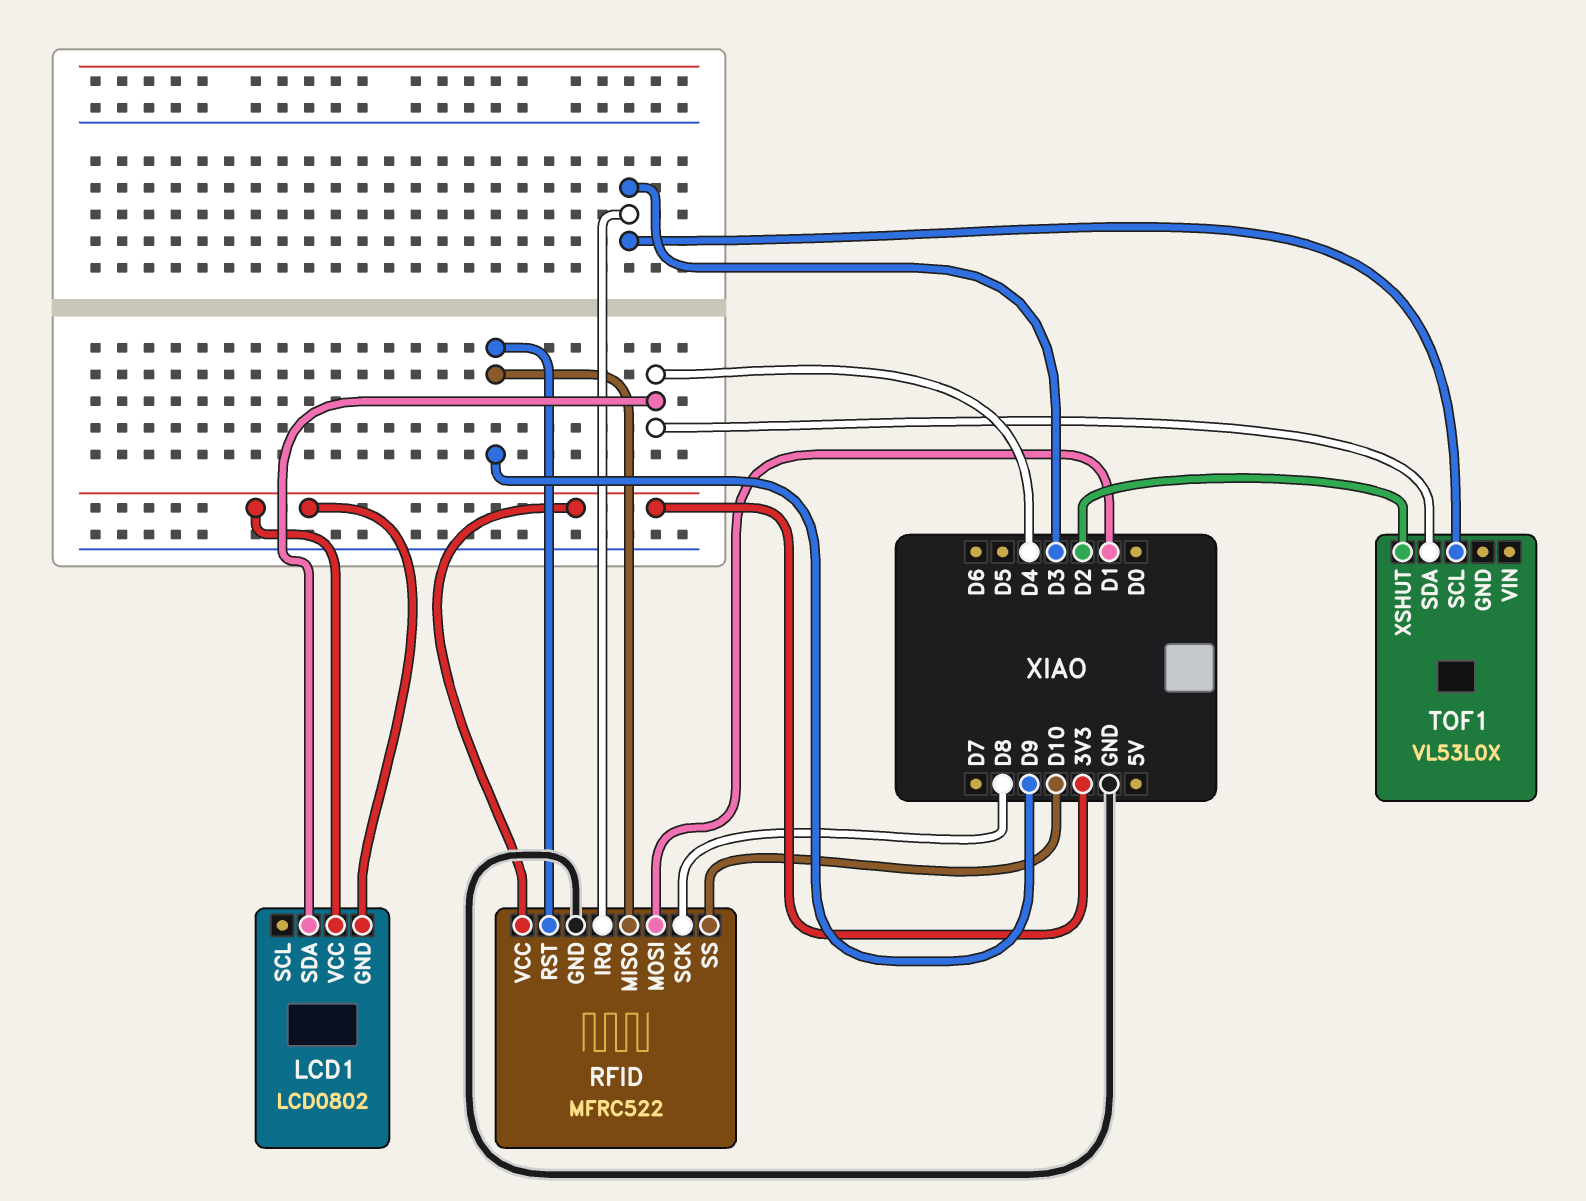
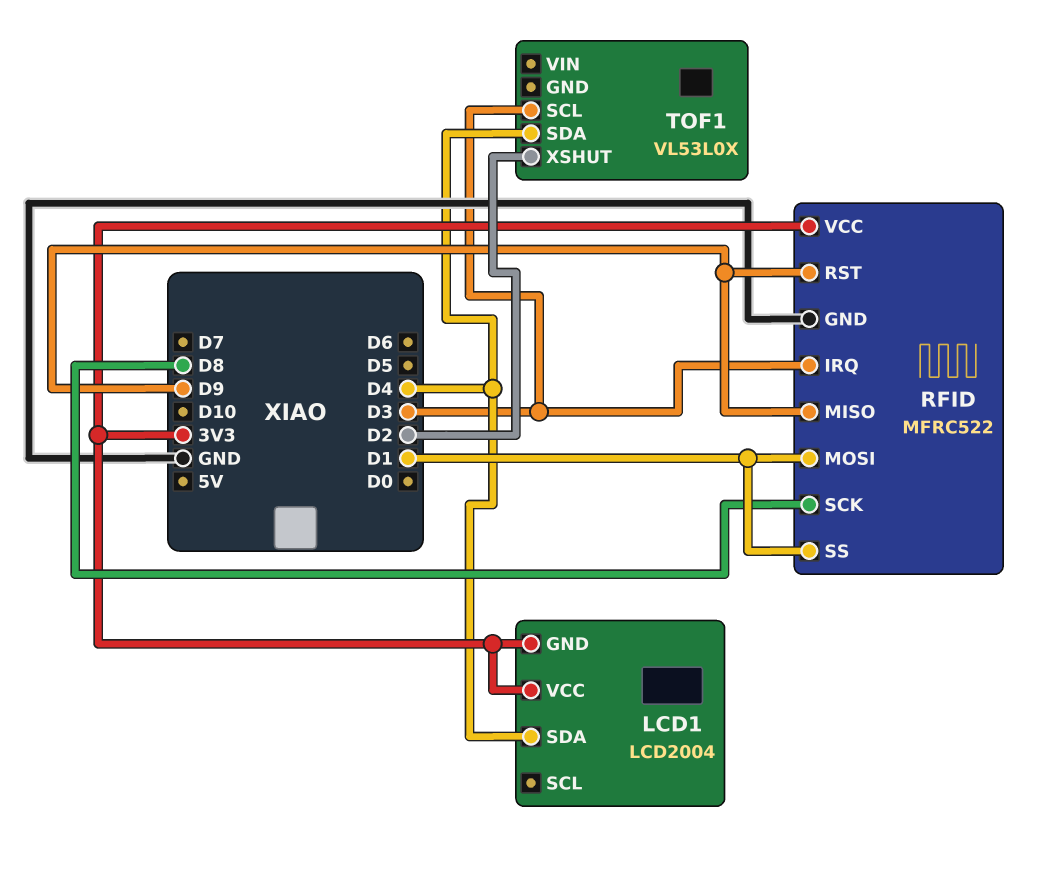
LCD1: LCD0802 -> LCD2004
RFID pin SS: D10 -> D1

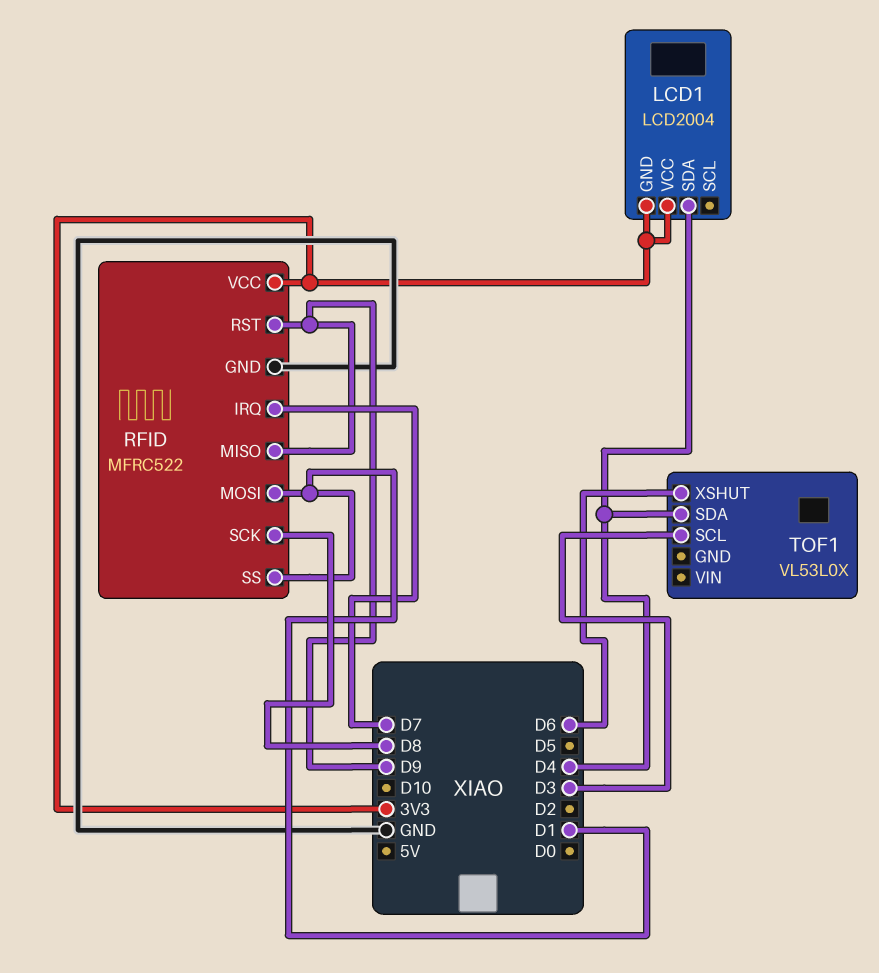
RFID pin IRQ: D3 -> D7
TOF1 pin XSHUT: D2 -> D6

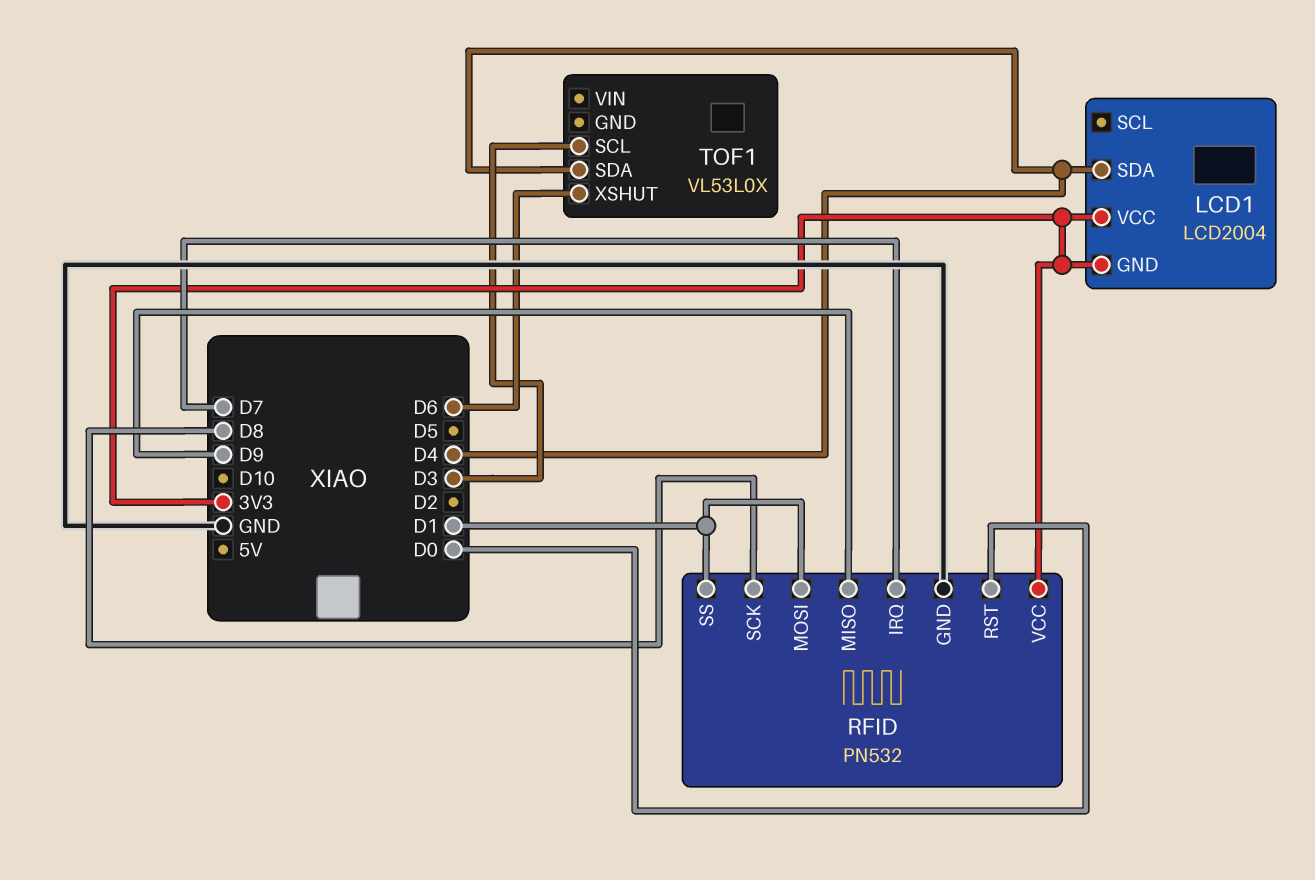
RFID: MFRC522 -> PN532
RFID pin RST: D9 -> D0

